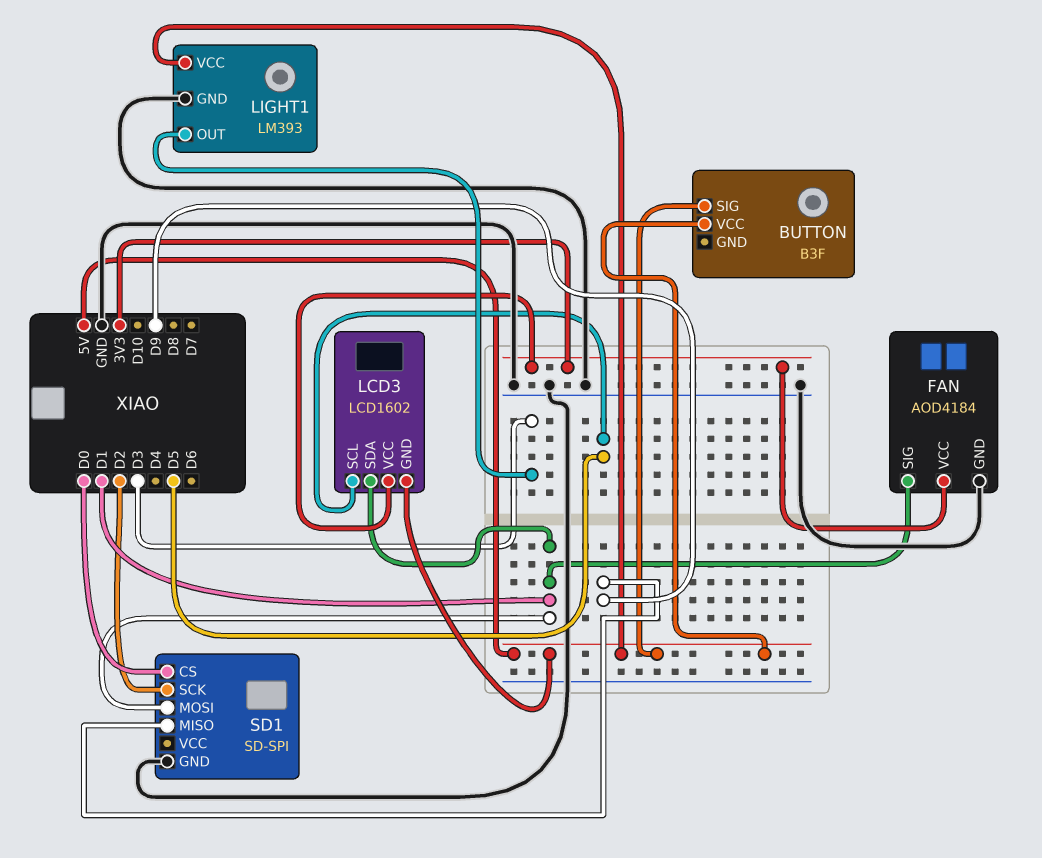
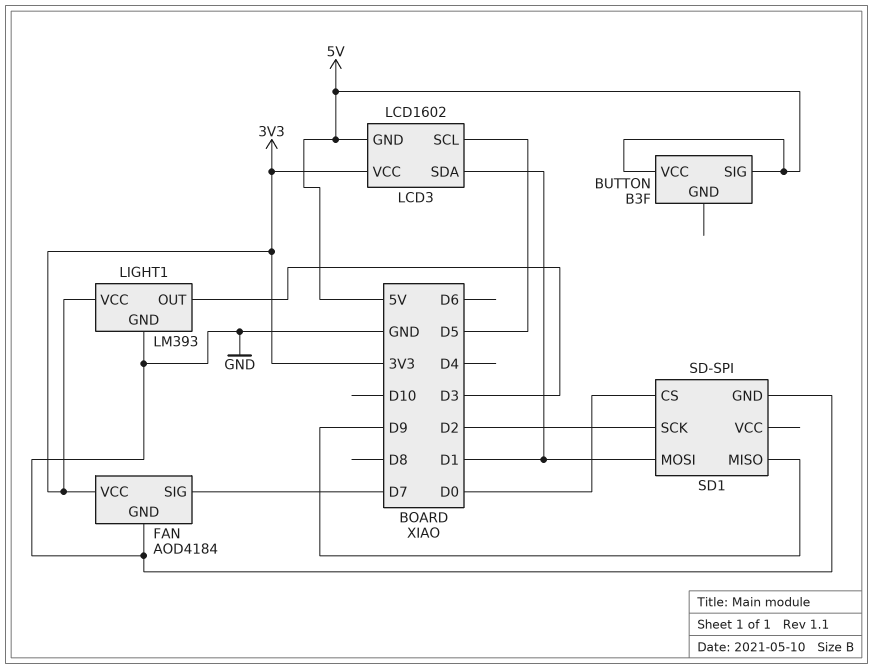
FAN pin SIG: D1 -> D7
LIGHT1 pin VCC: 5V -> 3V3

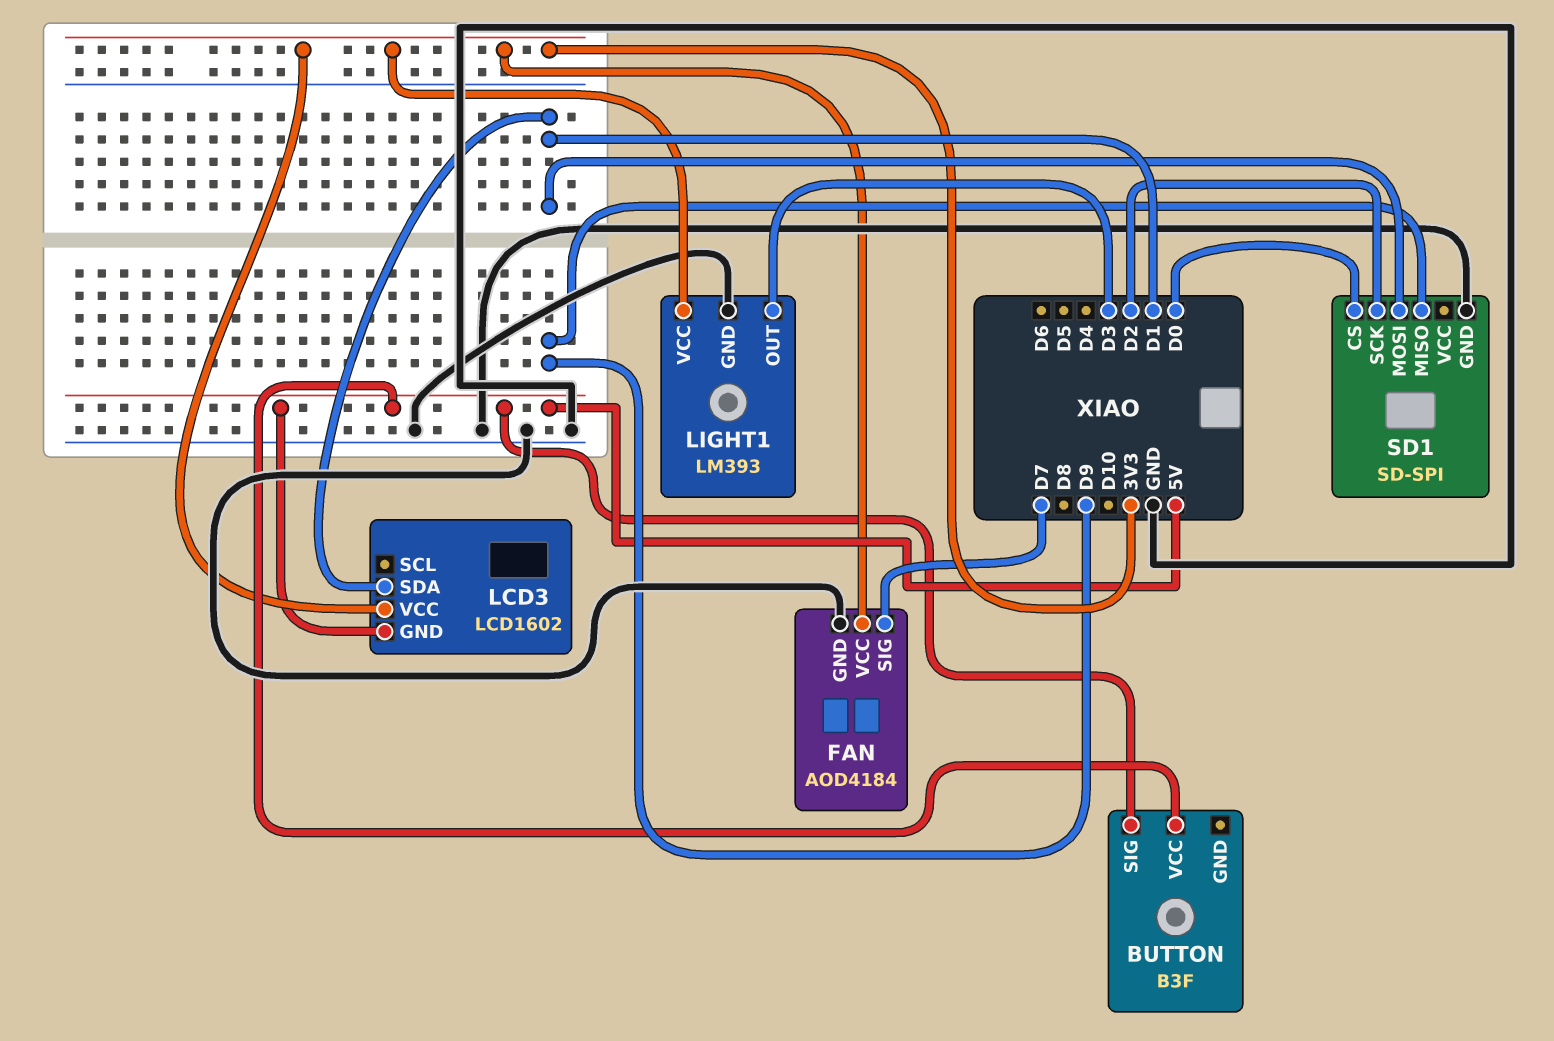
LCD3 pin SCL: D5 -> none

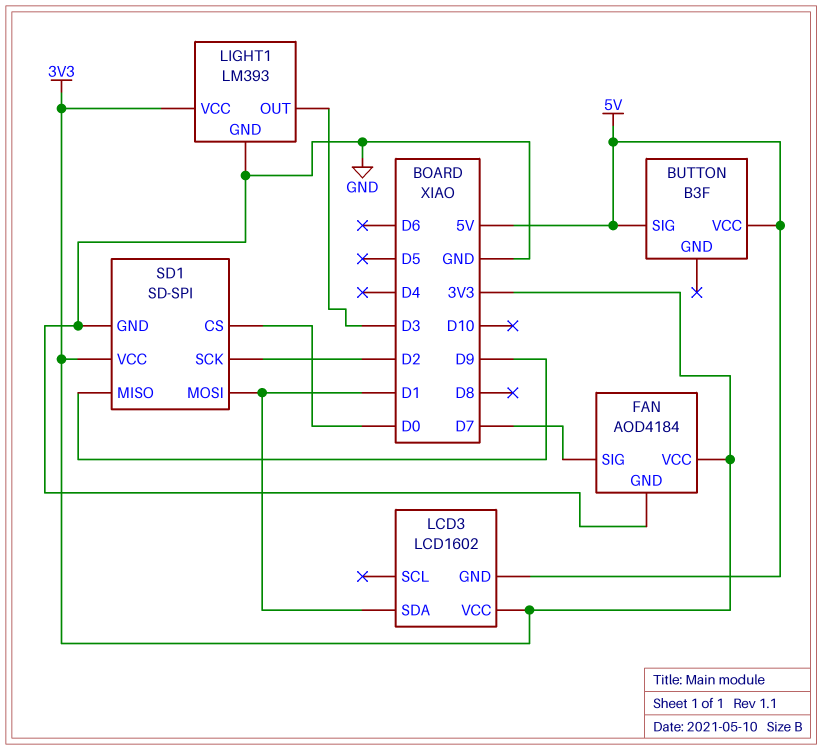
SD1 pin VCC: none -> 3V3

